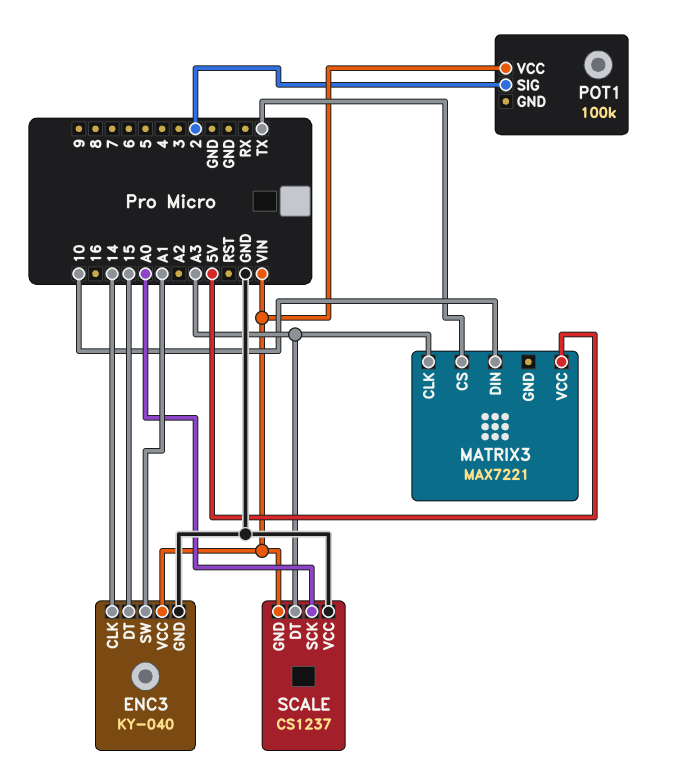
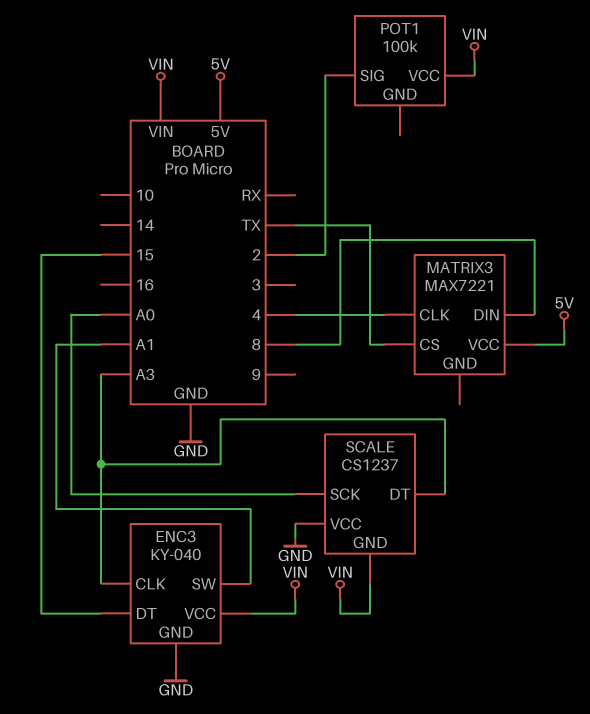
ENC3 pin CLK: 14 -> A3
MATRIX3 pin CLK: A3 -> 4
MATRIX3 pin DIN: 10 -> 8

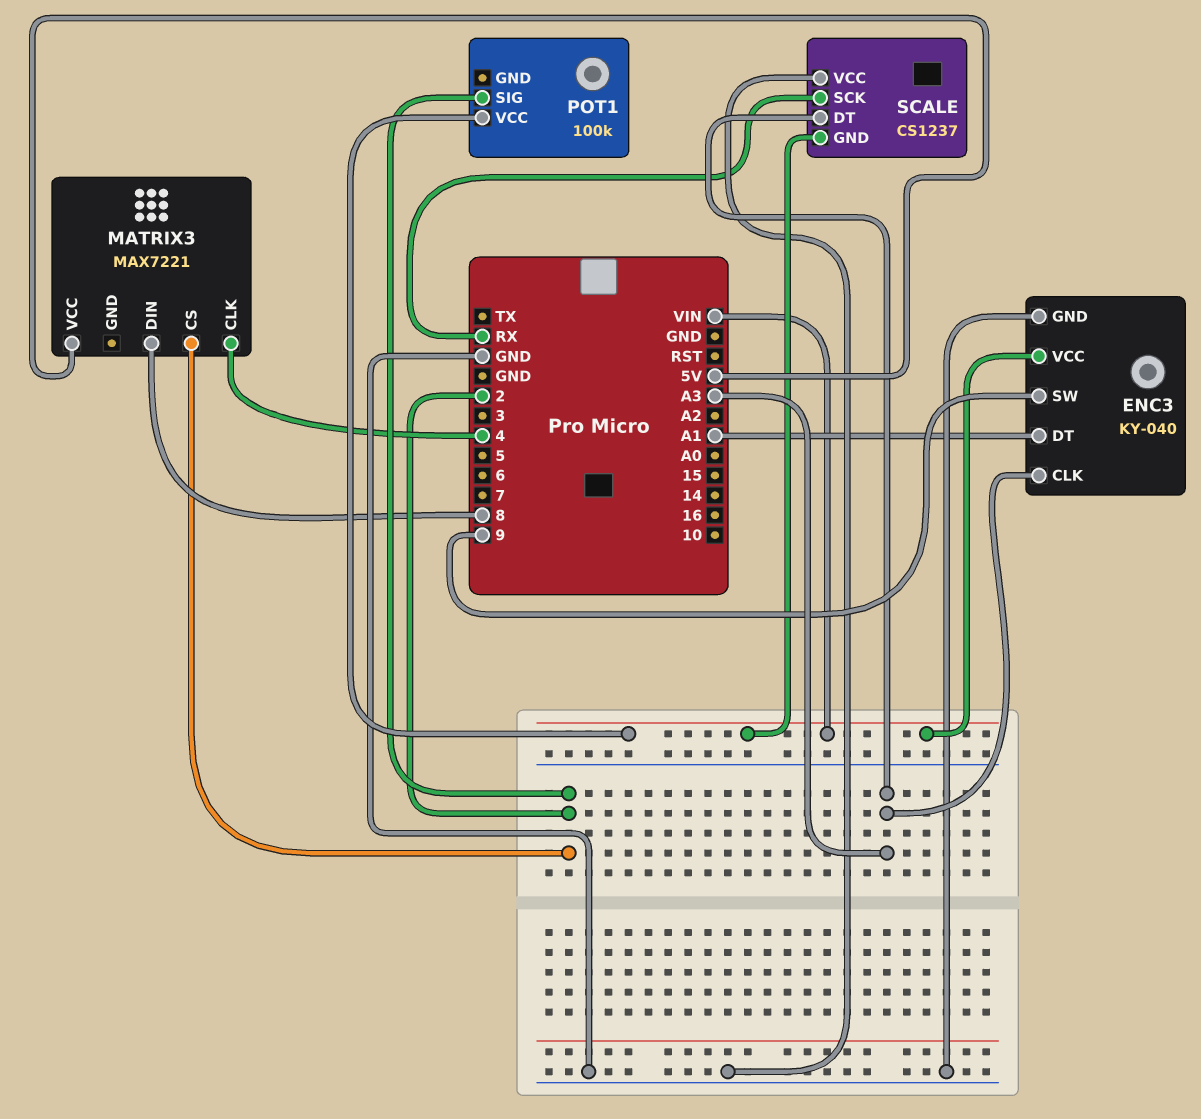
ENC3 pin DT: 15 -> A1
ENC3 pin SW: A1 -> 9
MATRIX3 pin CS: TX -> 2
SCALE pin SCK: A0 -> RX

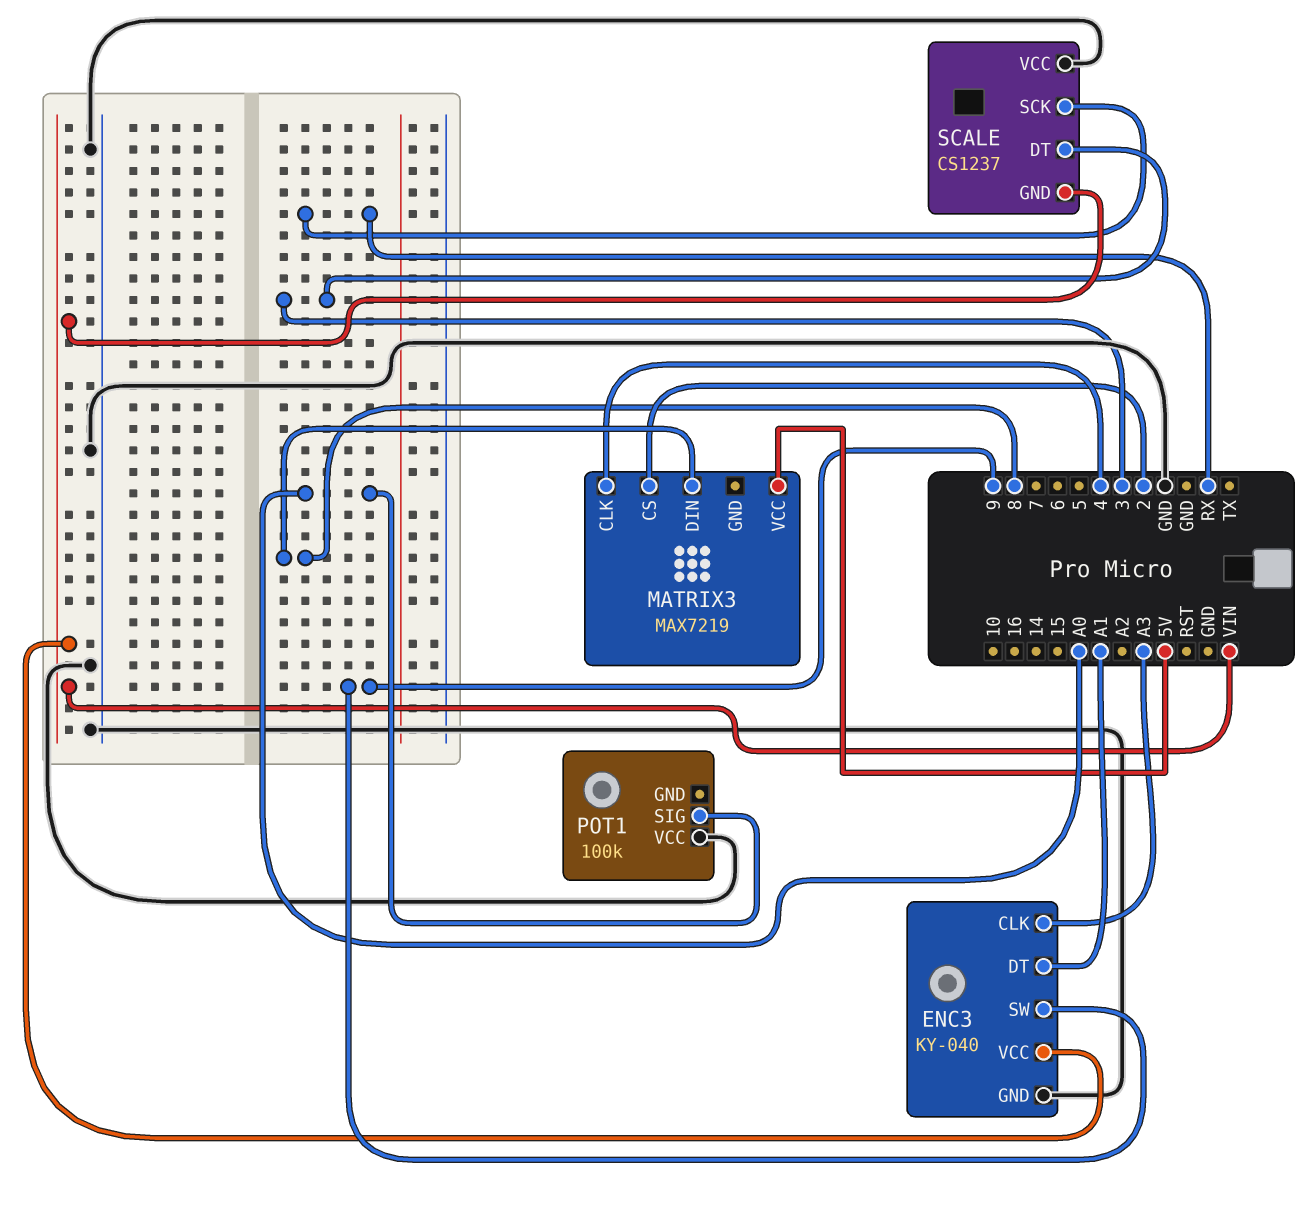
MATRIX3: MAX7221 -> MAX7219
POT1 pin SIG: 2 -> A0
POT1 pin VCC: VIN -> GND
SCALE pin DT: A3 -> 3

